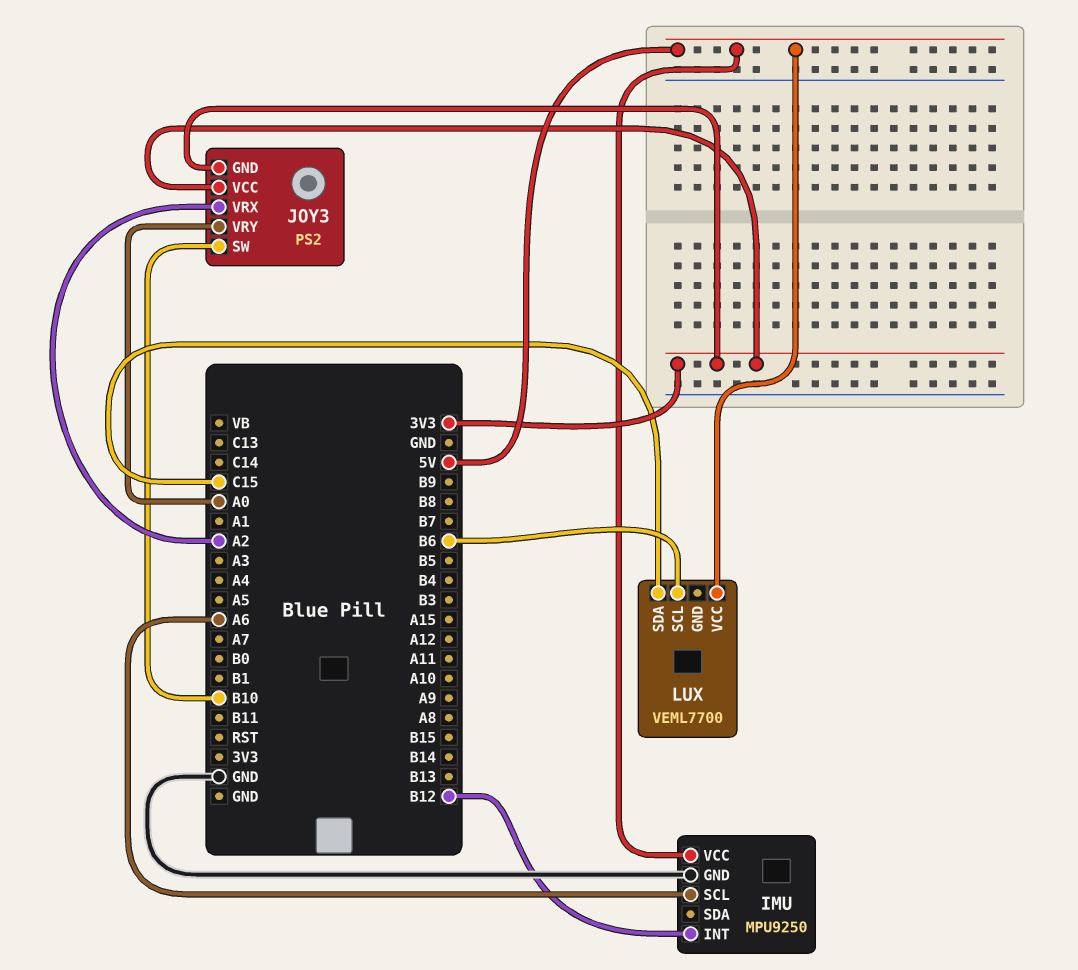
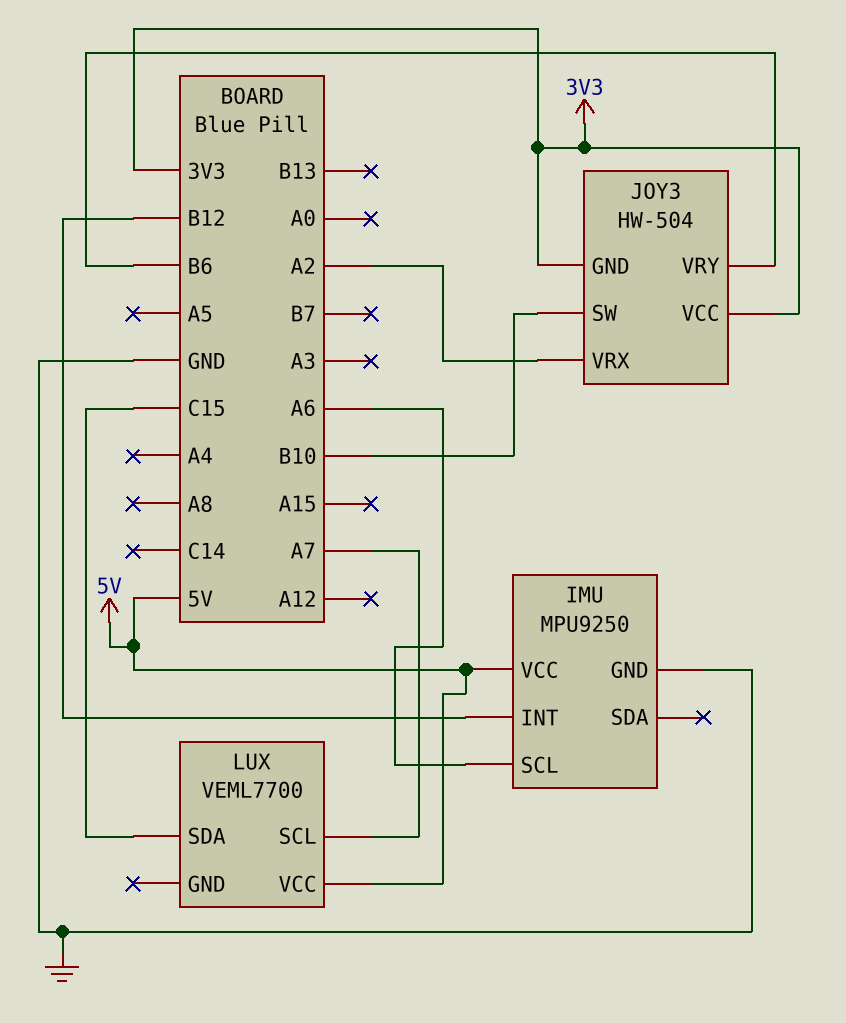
JOY3: PS2 -> HW-504
JOY3 pin VRY: A0 -> B6
LUX pin SCL: B6 -> A7

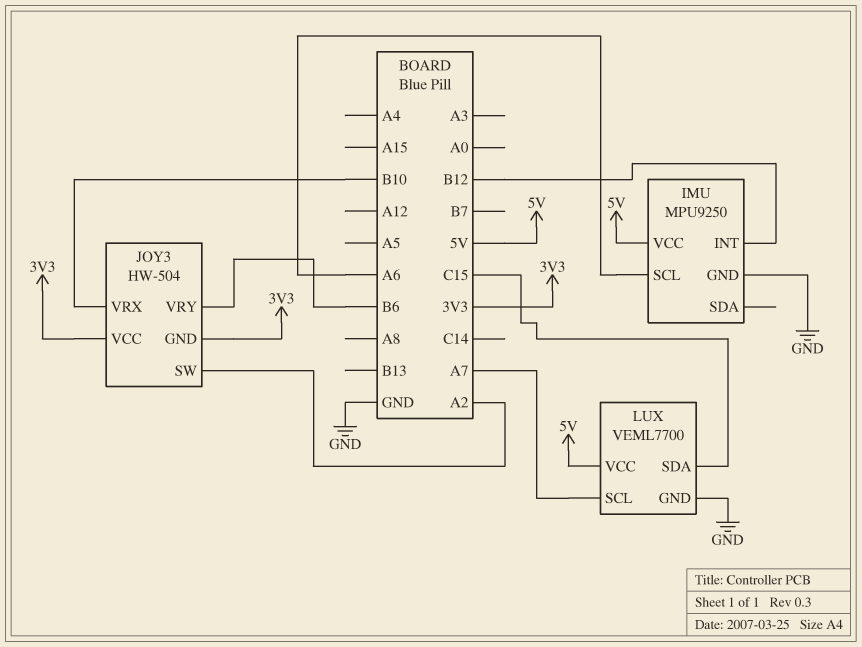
JOY3 pin SW: B10 -> A2
JOY3 pin VRX: A2 -> B10
LUX pin GND: none -> GND

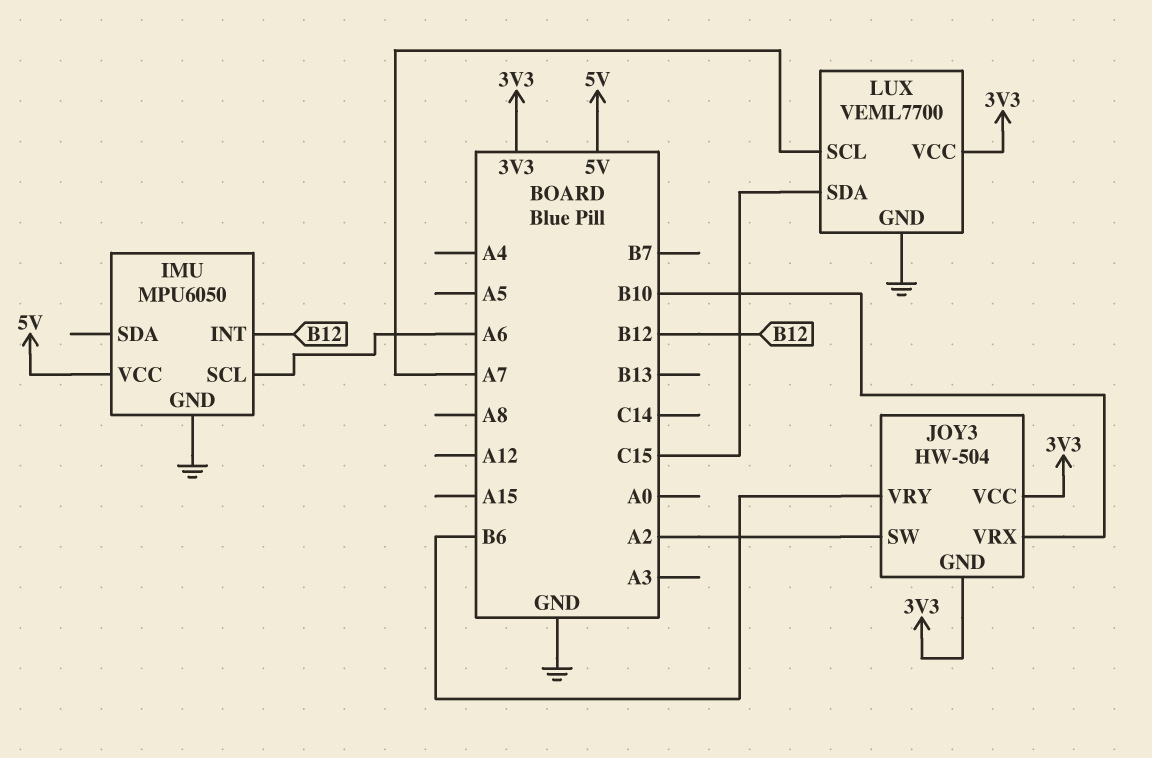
IMU: MPU9250 -> MPU6050
LUX pin VCC: 5V -> 3V3

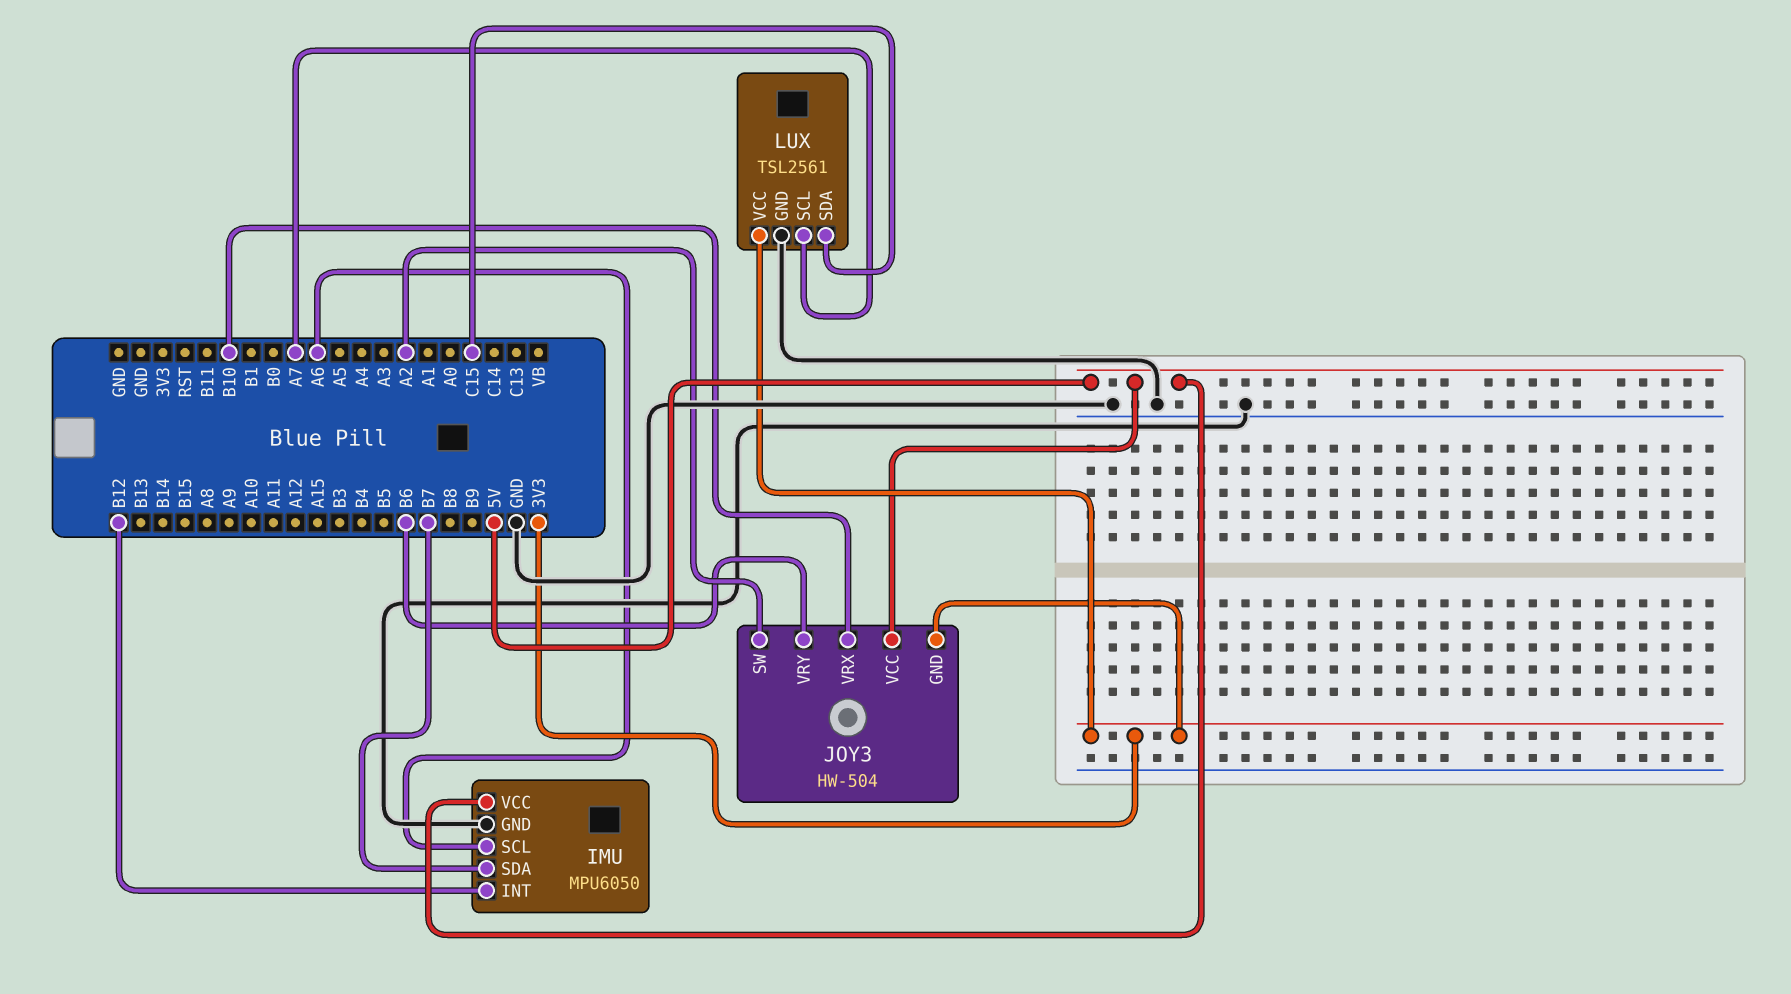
IMU pin SDA: none -> B7
JOY3 pin VCC: 3V3 -> 5V
LUX: VEML7700 -> TSL2561

